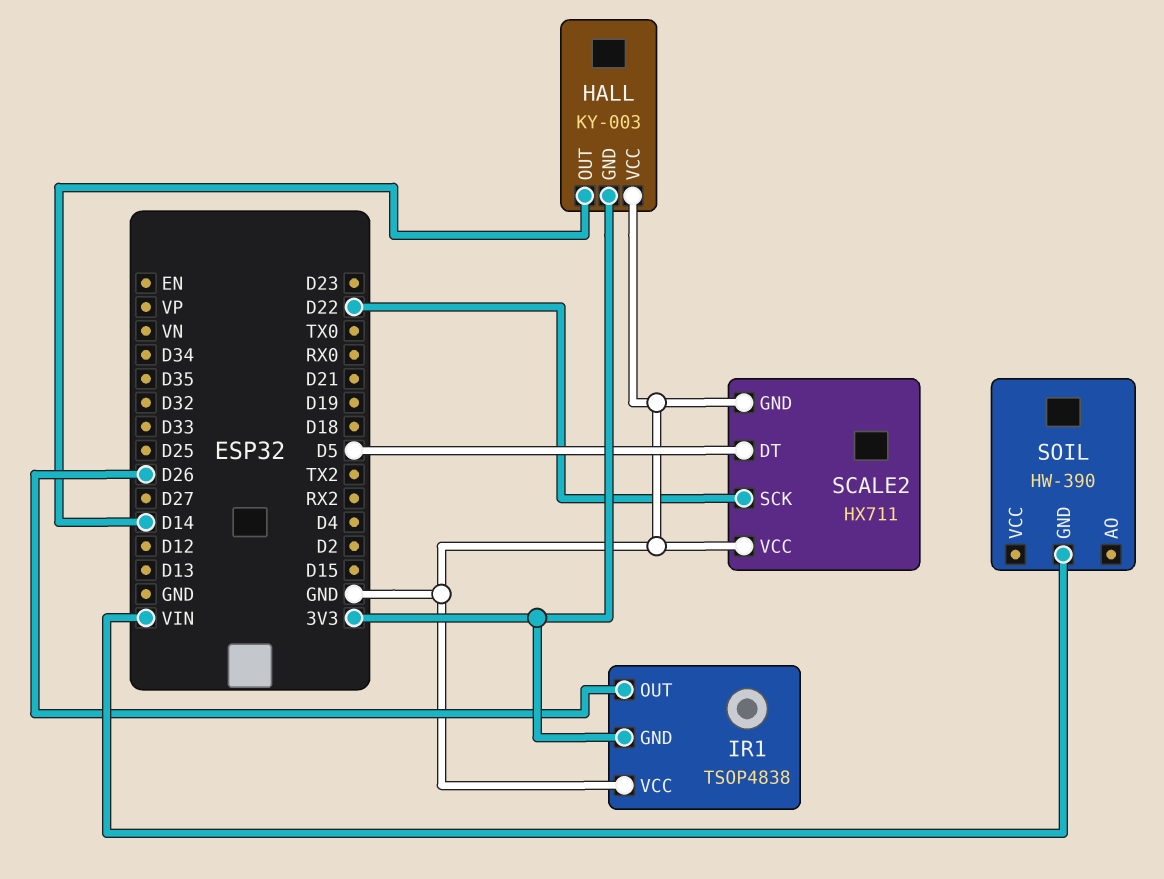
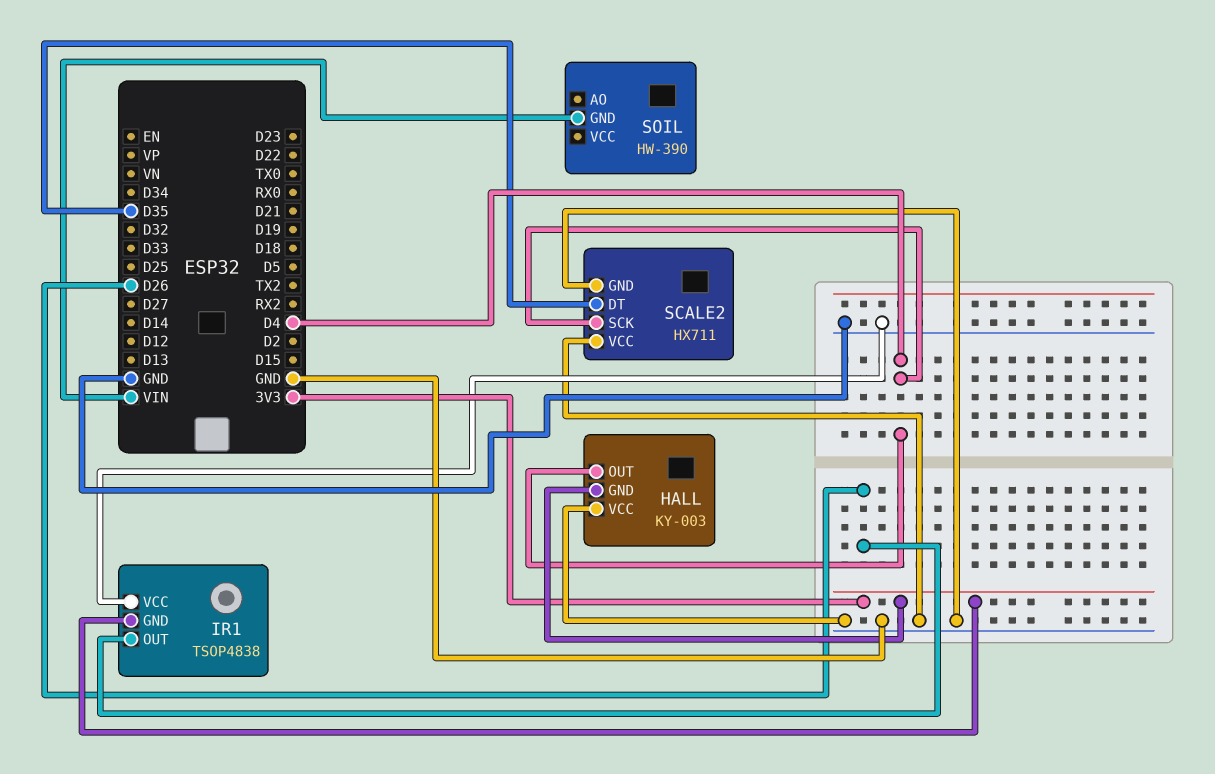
HALL pin OUT: D14 -> D4
SCALE2 pin DT: D5 -> D35
SCALE2 pin SCK: D22 -> D4

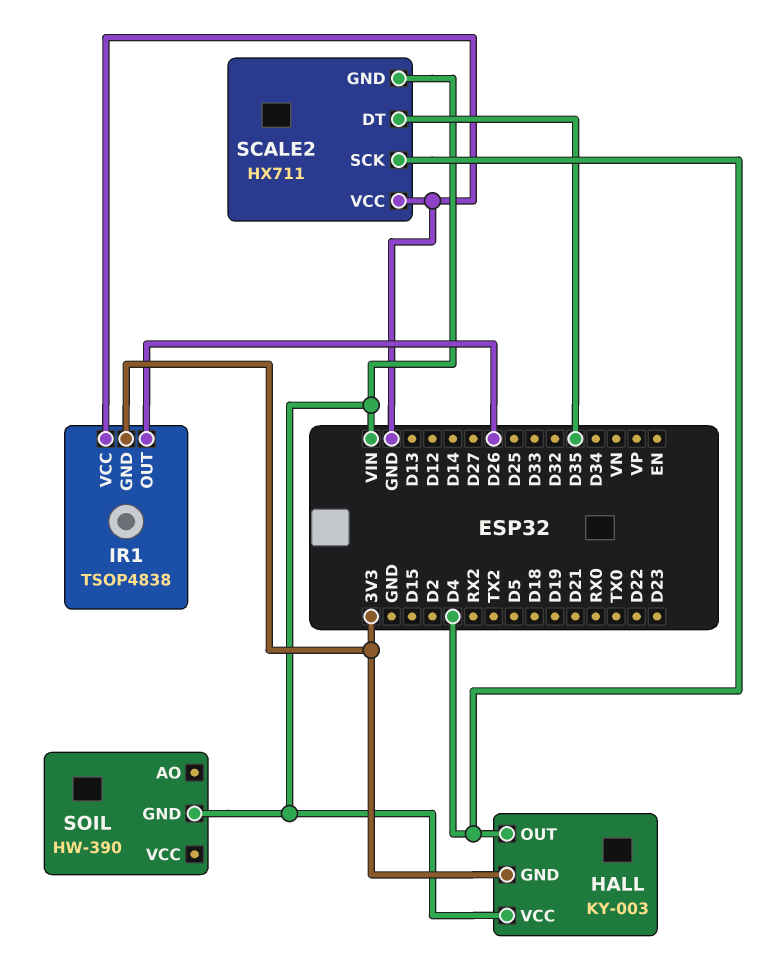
HALL pin VCC: GND -> VIN
SCALE2 pin GND: GND -> VIN

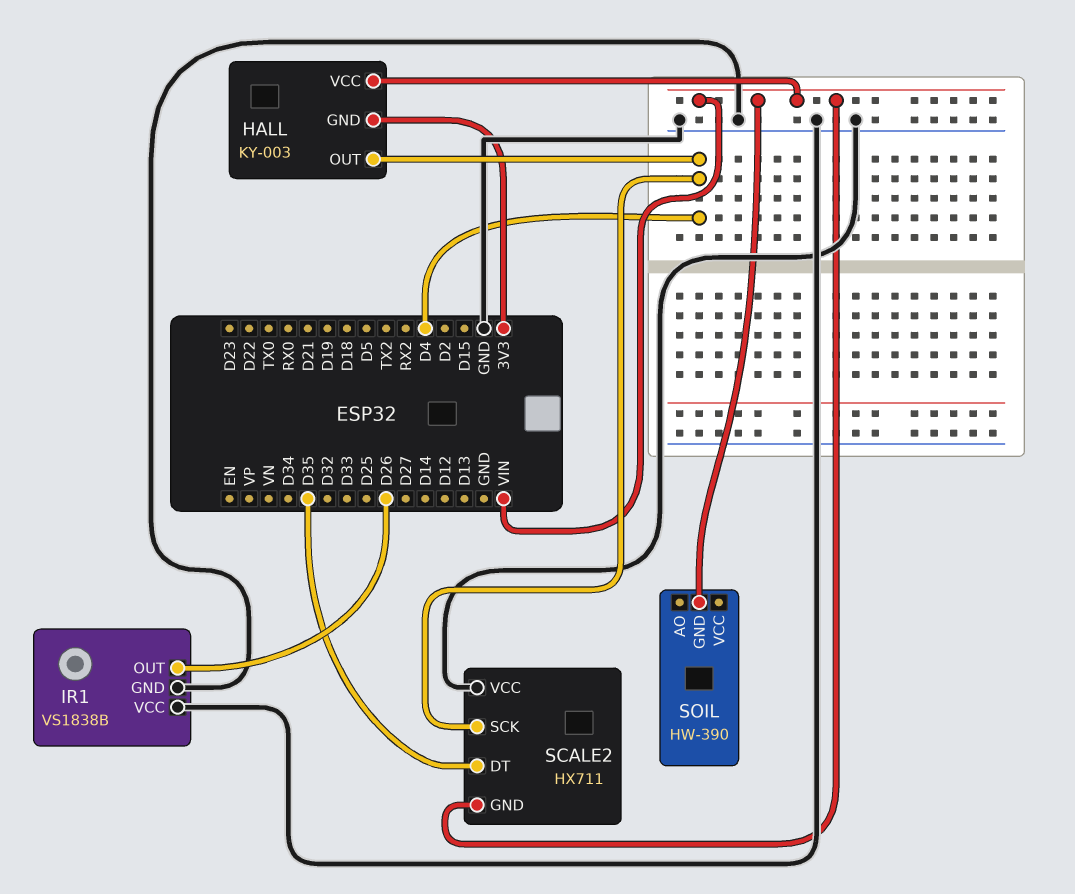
IR1: TSOP4838 -> VS1838B
IR1 pin GND: 3V3 -> GND

